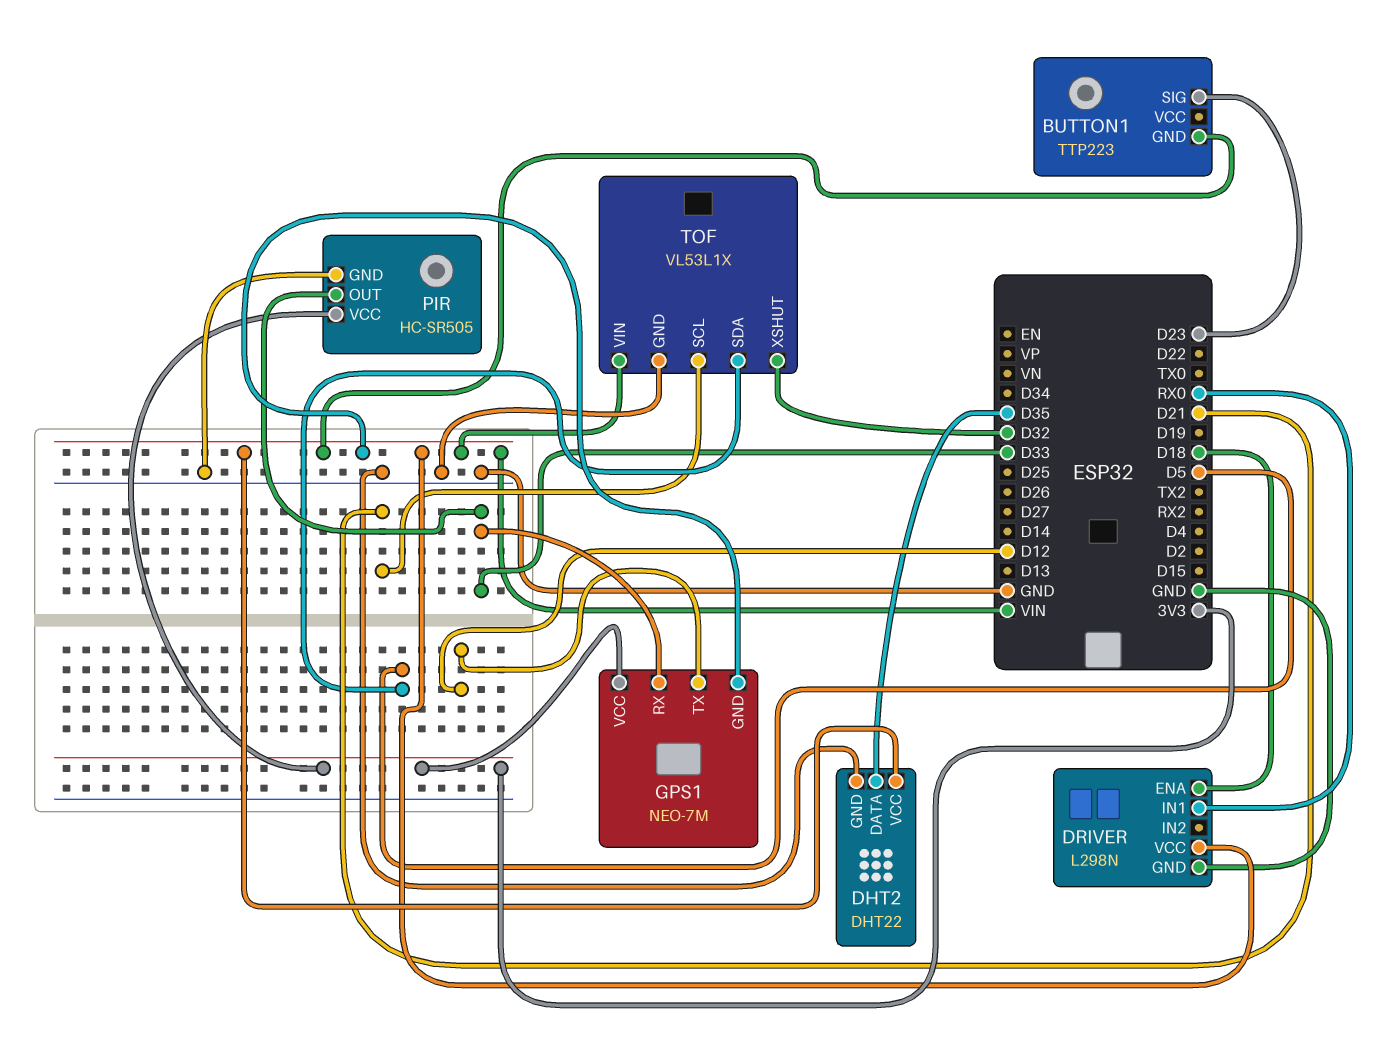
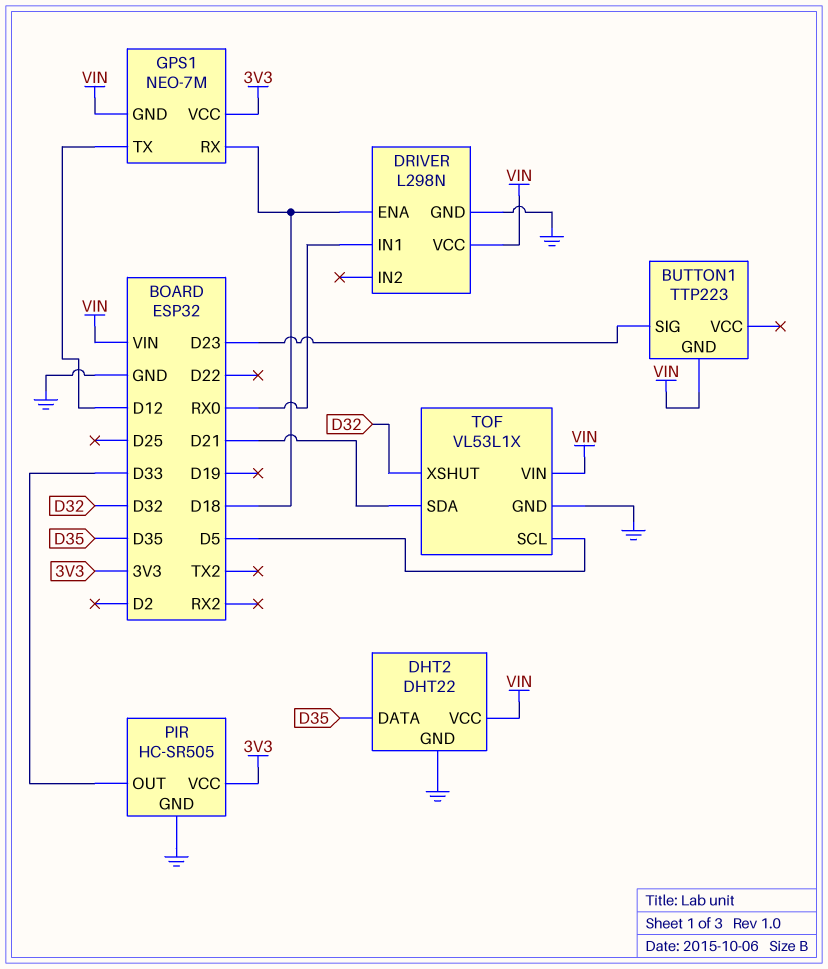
GPS1 pin RX: D33 -> D18
TOF pin SCL: D21 -> D5
TOF pin SDA: D5 -> D21

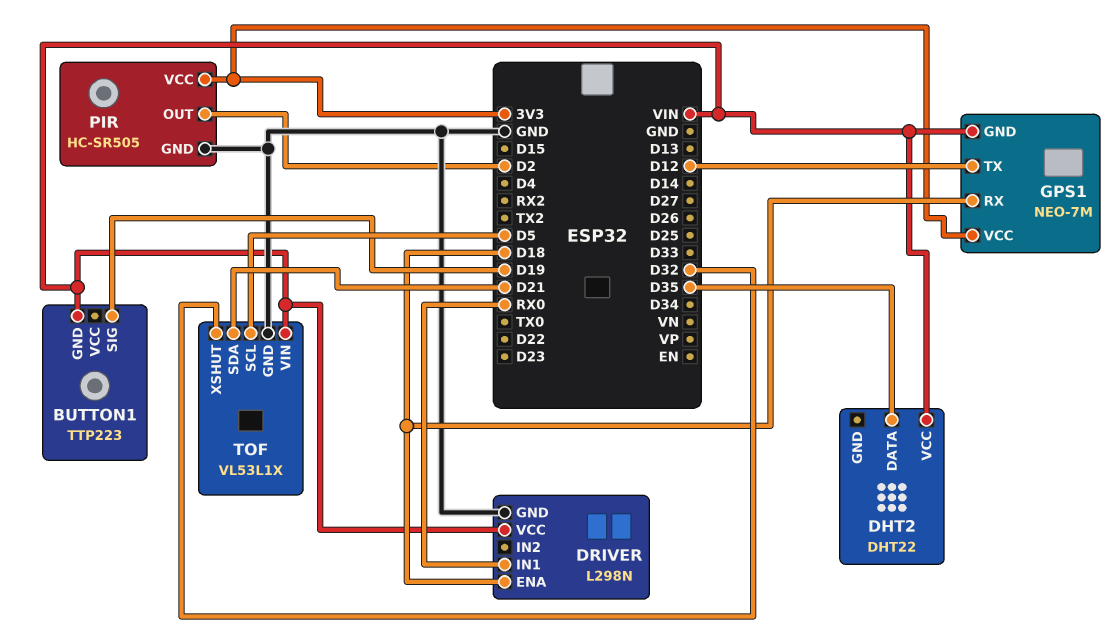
BUTTON1 pin SIG: D23 -> D19
DHT2 pin GND: GND -> none
PIR pin OUT: D33 -> D2

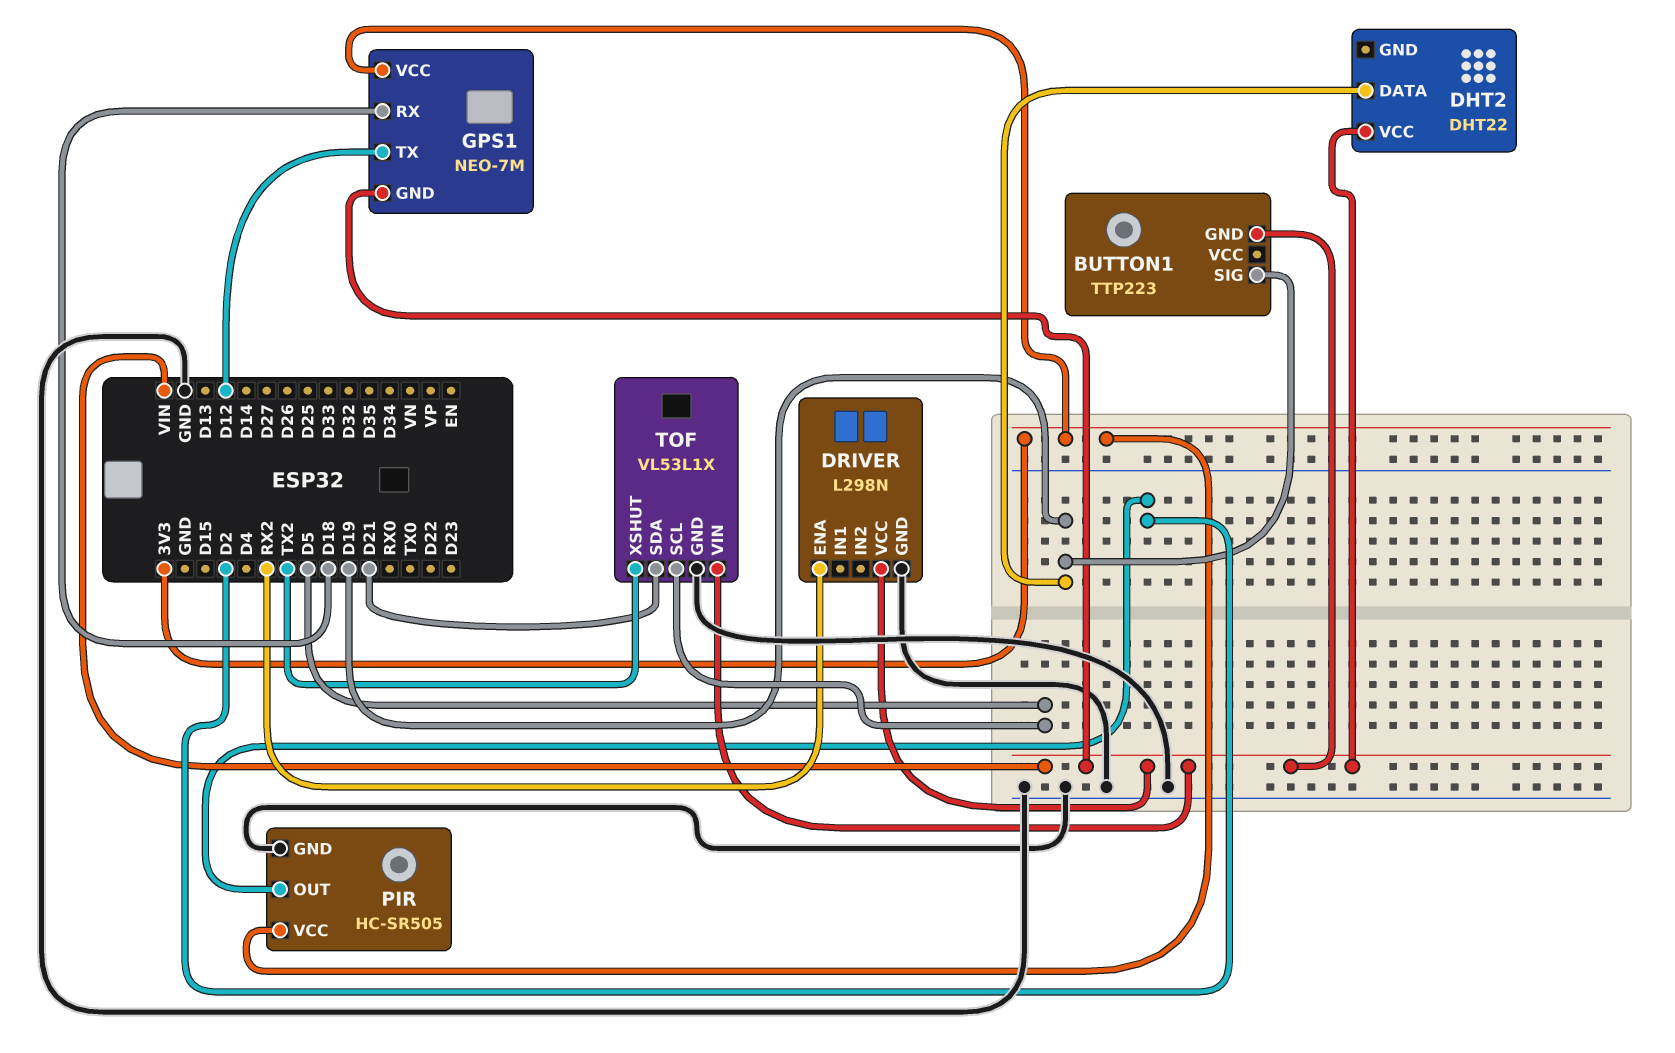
DHT2 pin DATA: D35 -> D19
DRIVER pin ENA: D18 -> RX2
DRIVER pin IN1: RX0 -> none
TOF pin XSHUT: D32 -> TX2

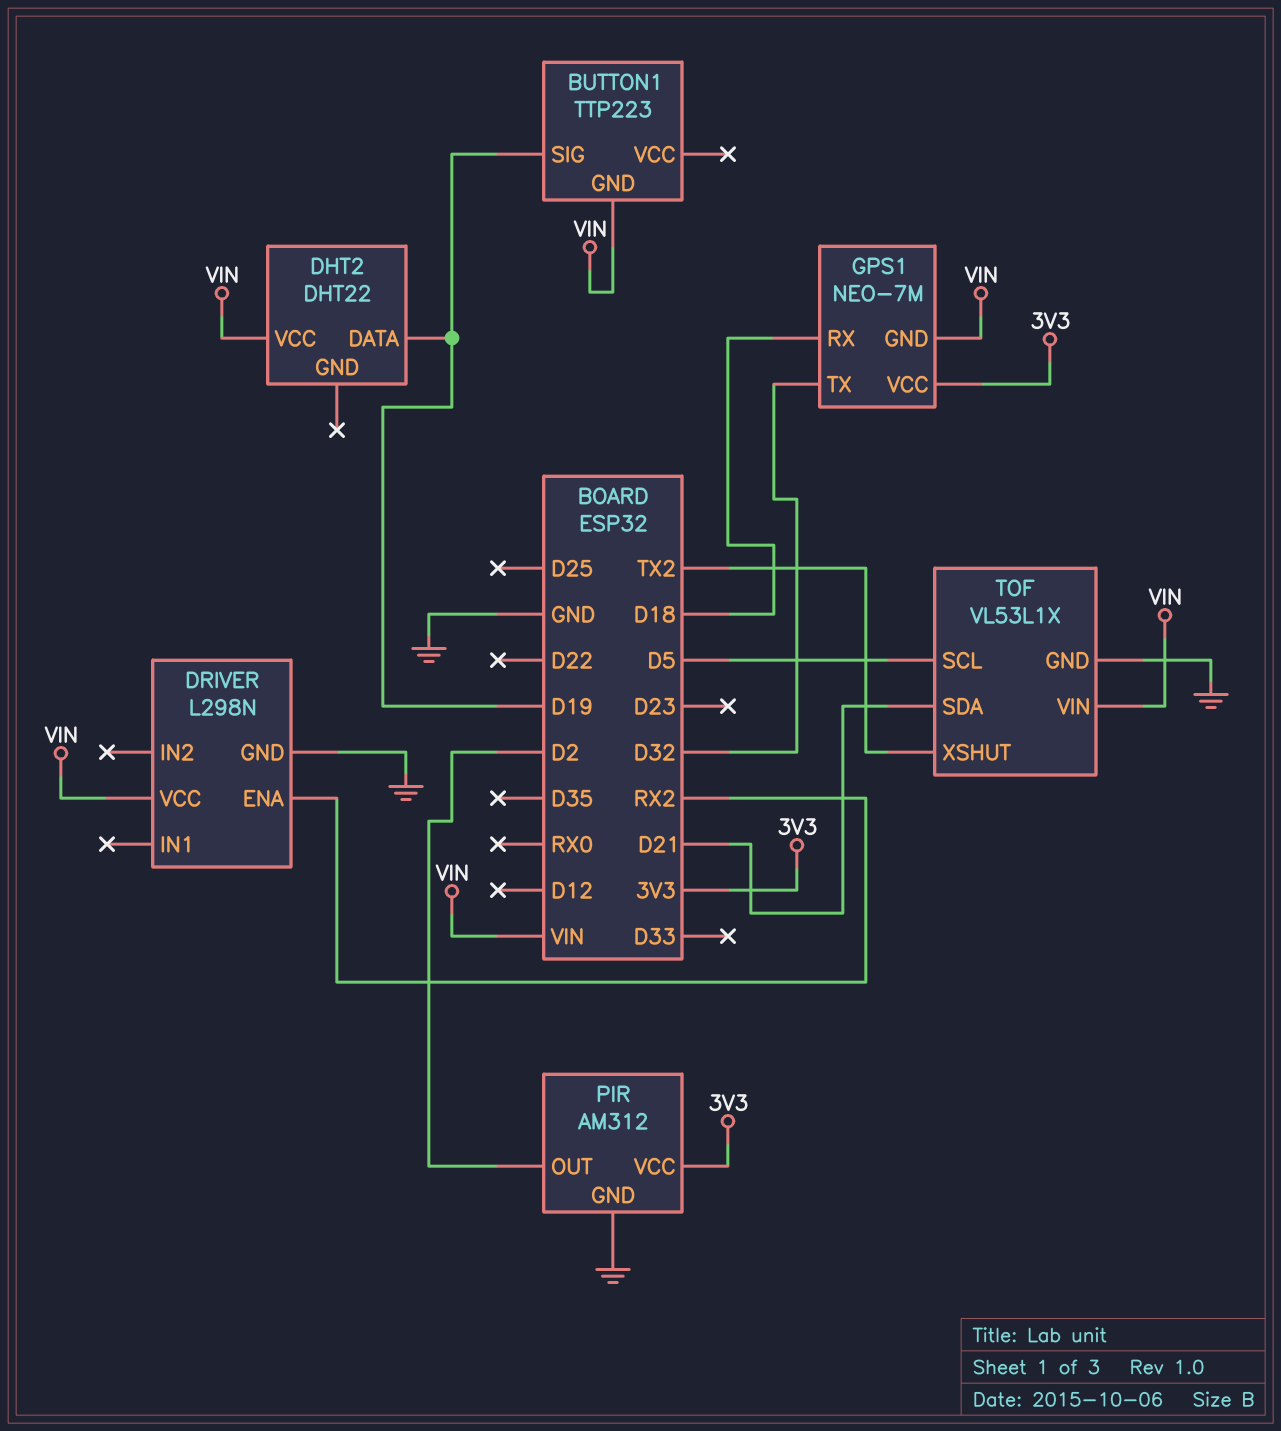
GPS1 pin TX: D12 -> D32
PIR: HC-SR505 -> AM312

